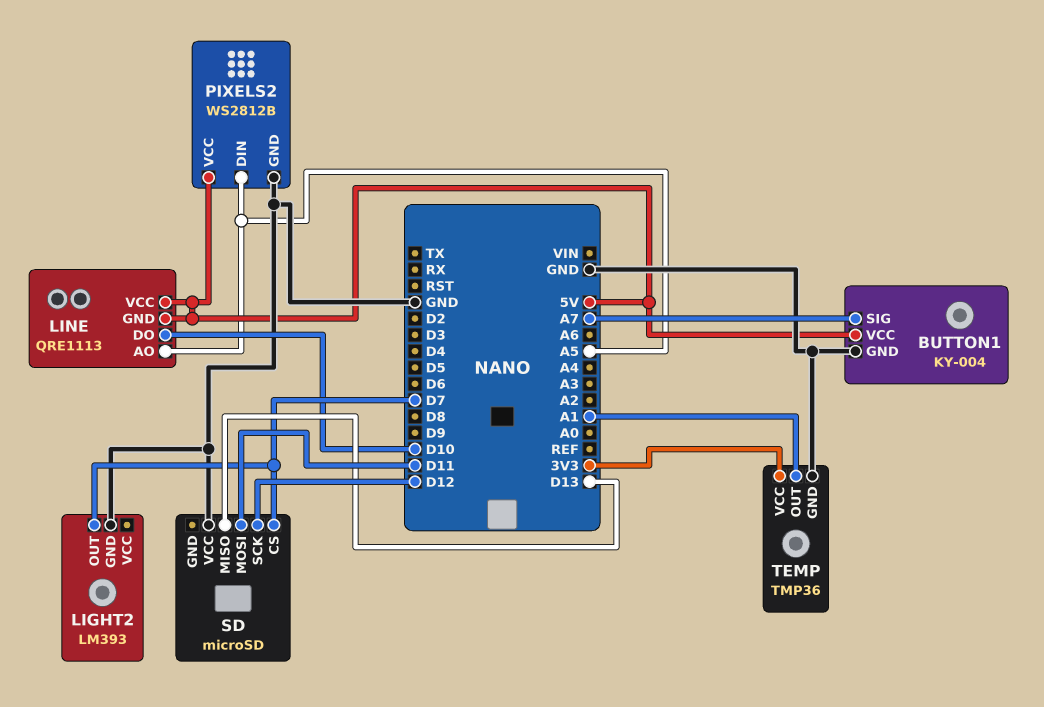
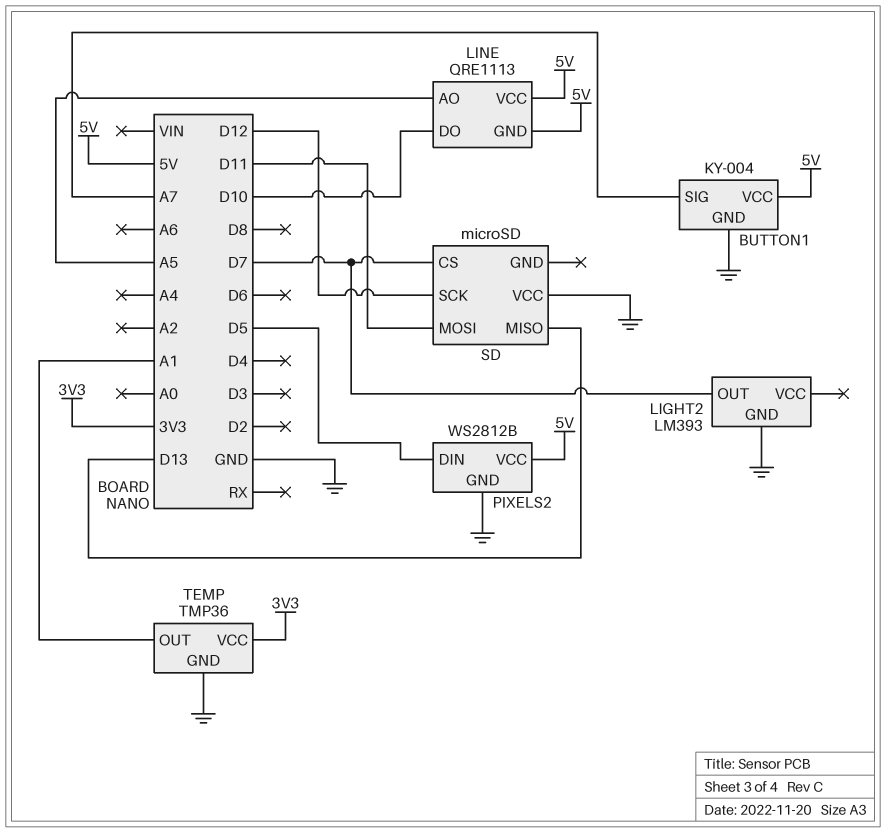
PIXELS2 pin DIN: A5 -> D5

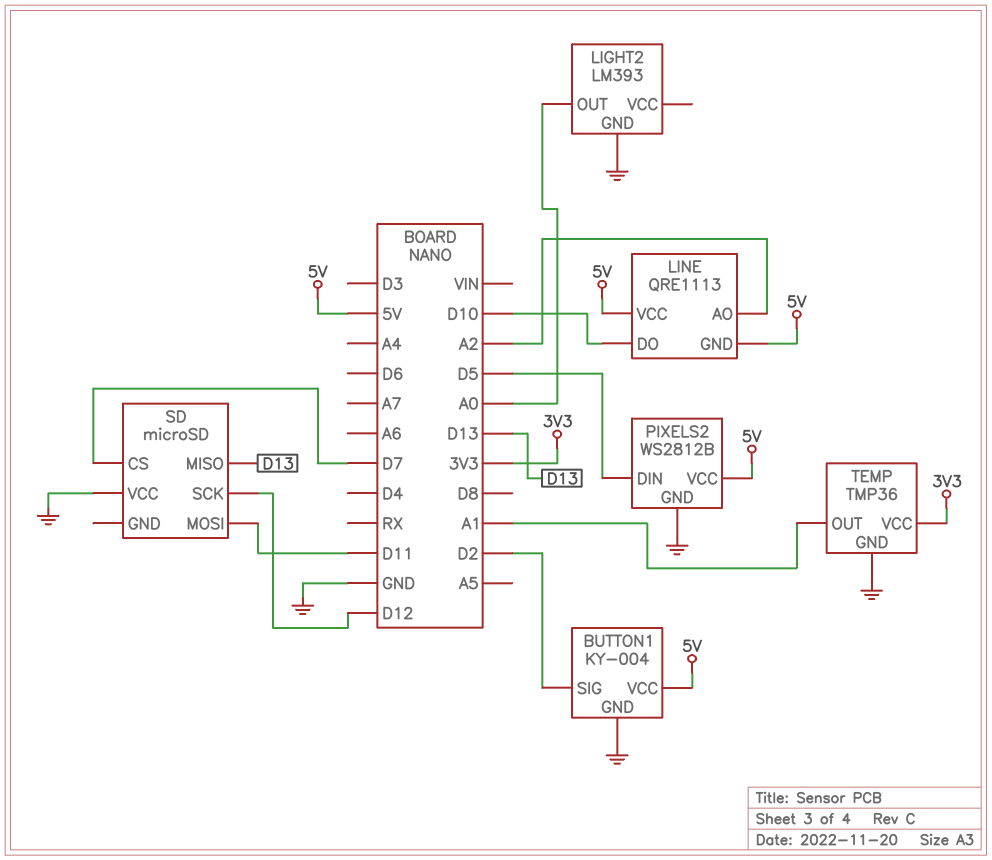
BUTTON1 pin SIG: A7 -> D2
LIGHT2 pin OUT: D7 -> A0
LINE pin AO: A5 -> A2

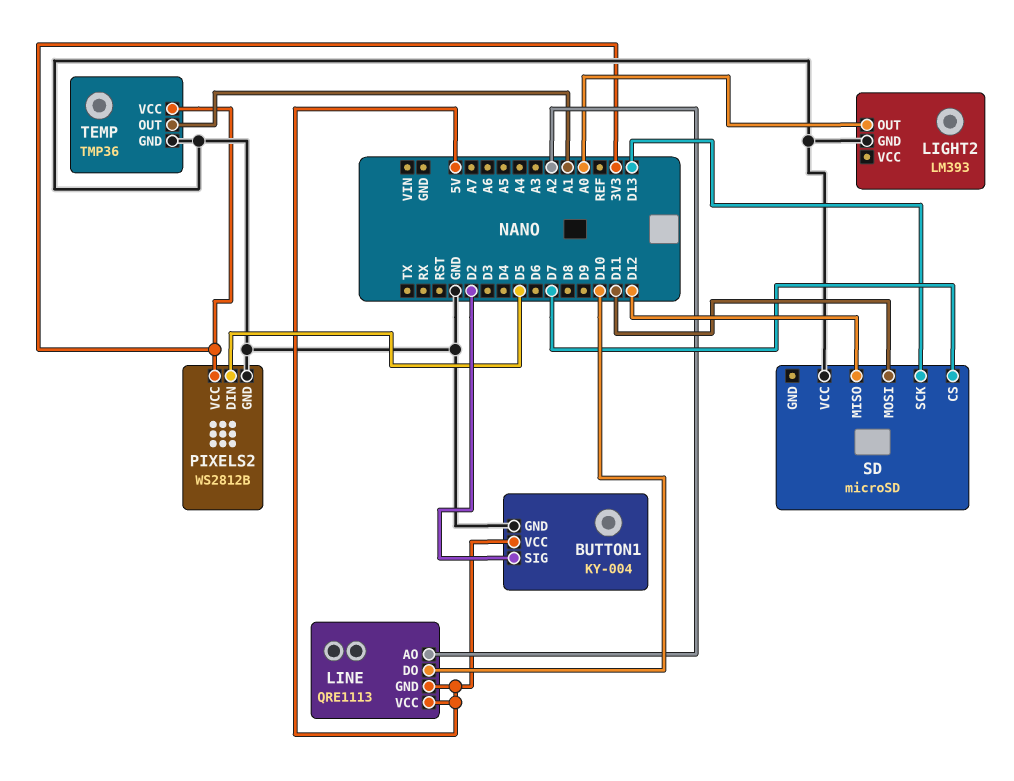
PIXELS2 pin VCC: 5V -> 3V3
SD pin MISO: D13 -> D12
SD pin SCK: D12 -> D13

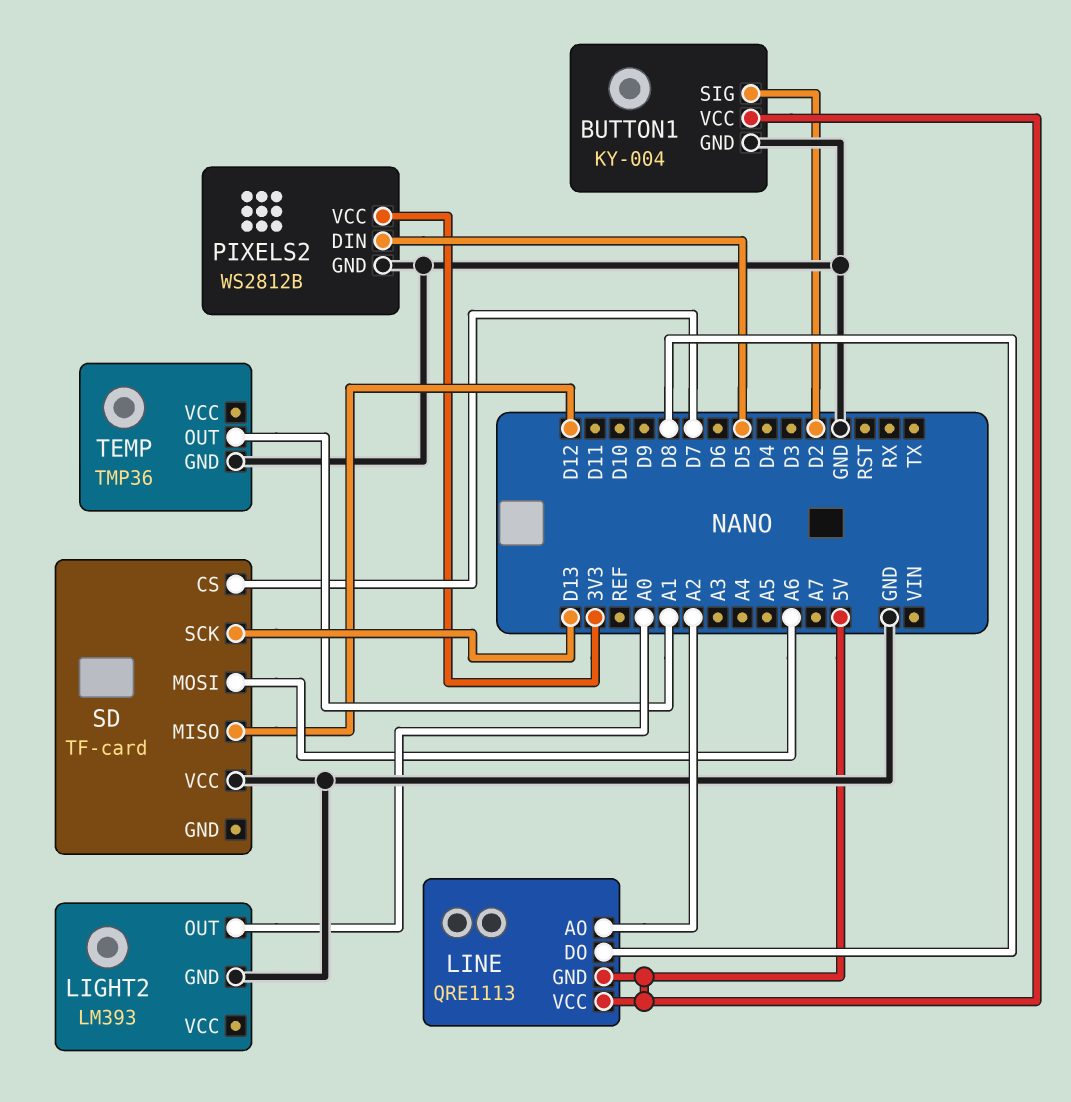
LINE pin DO: D10 -> D8
SD: microSD -> TF-card
SD pin MOSI: D11 -> A6
TEMP pin VCC: 3V3 -> none

